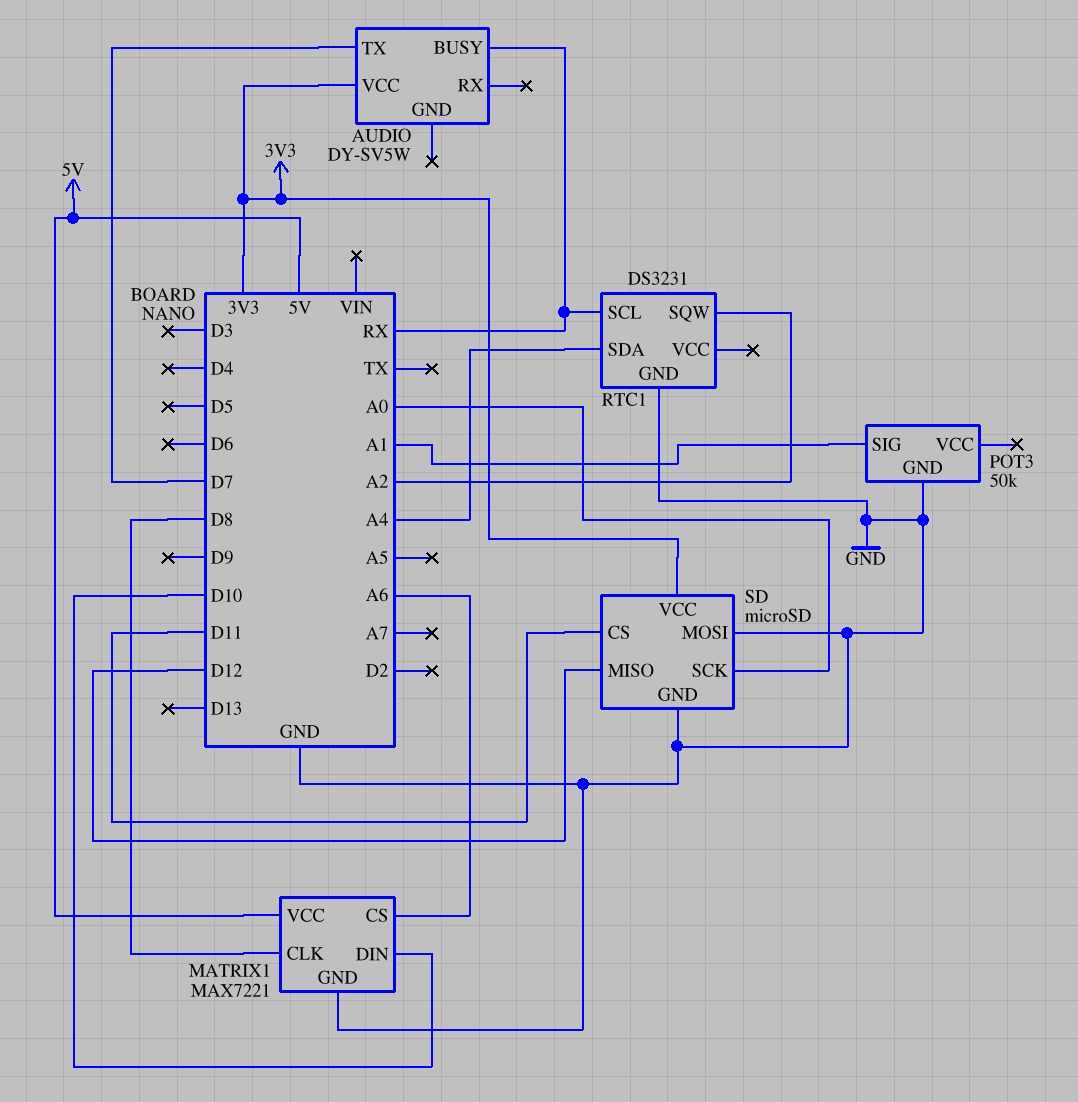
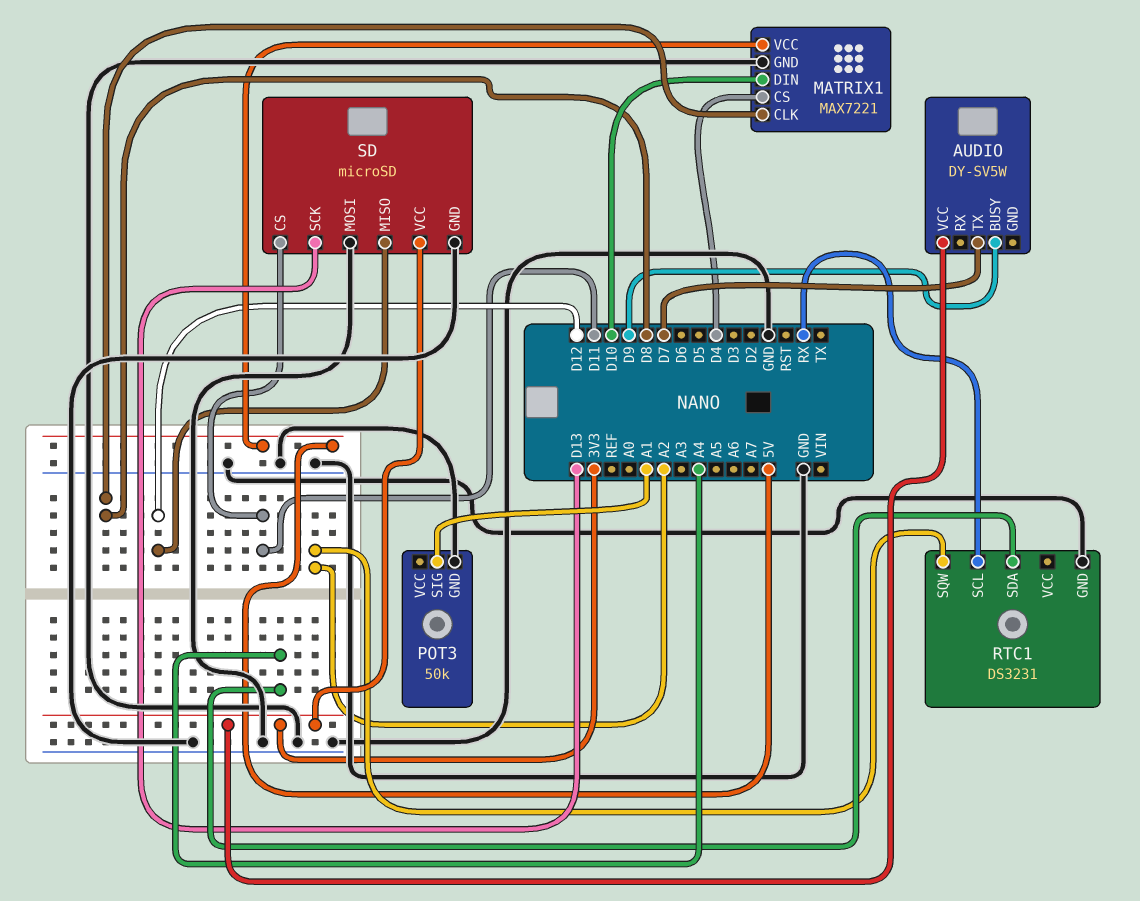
AUDIO pin BUSY: RX -> D9
MATRIX1 pin CS: A6 -> D4
SD pin SCK: A0 -> D13

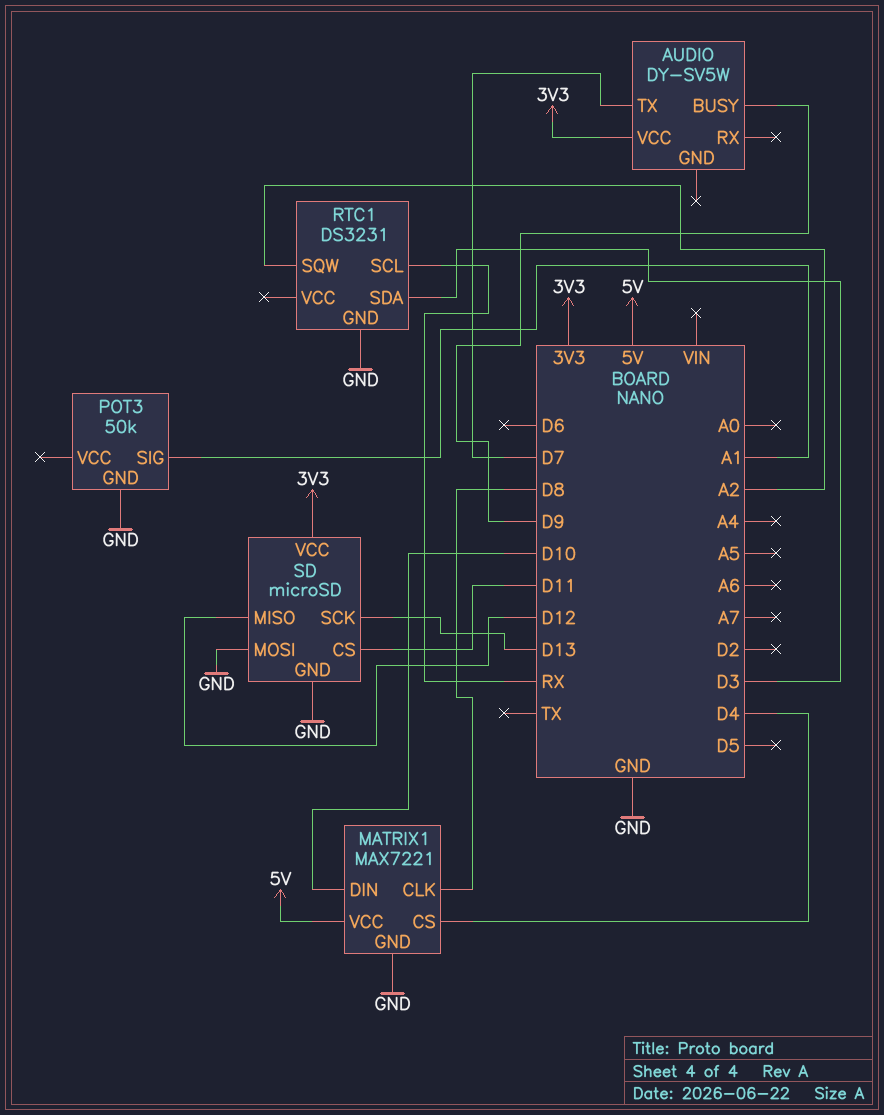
RTC1 pin SDA: A4 -> D3

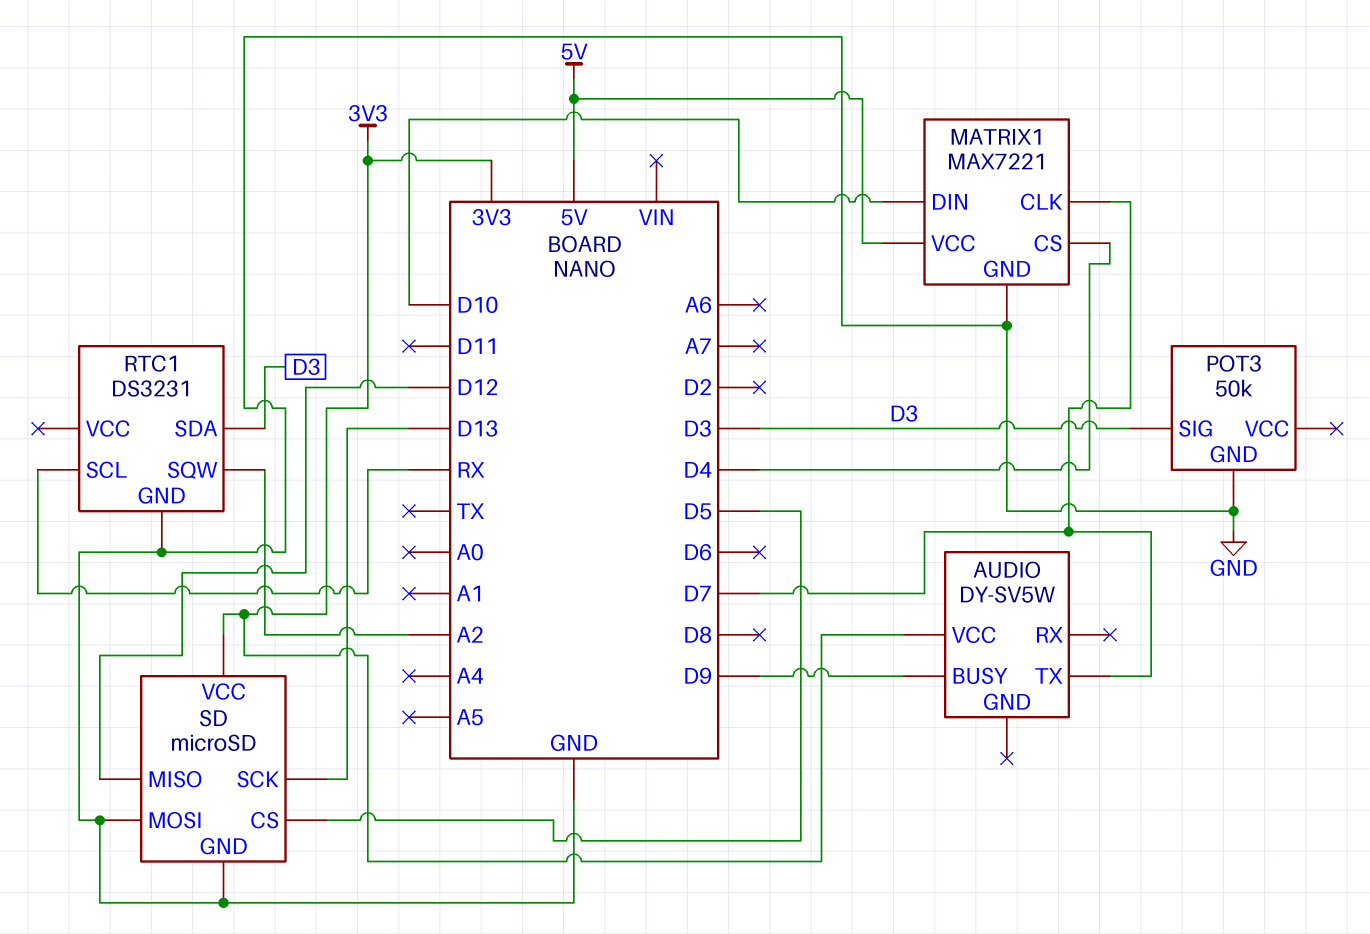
MATRIX1 pin CLK: D8 -> D7
POT3 pin SIG: A1 -> D3
SD pin CS: D11 -> D5

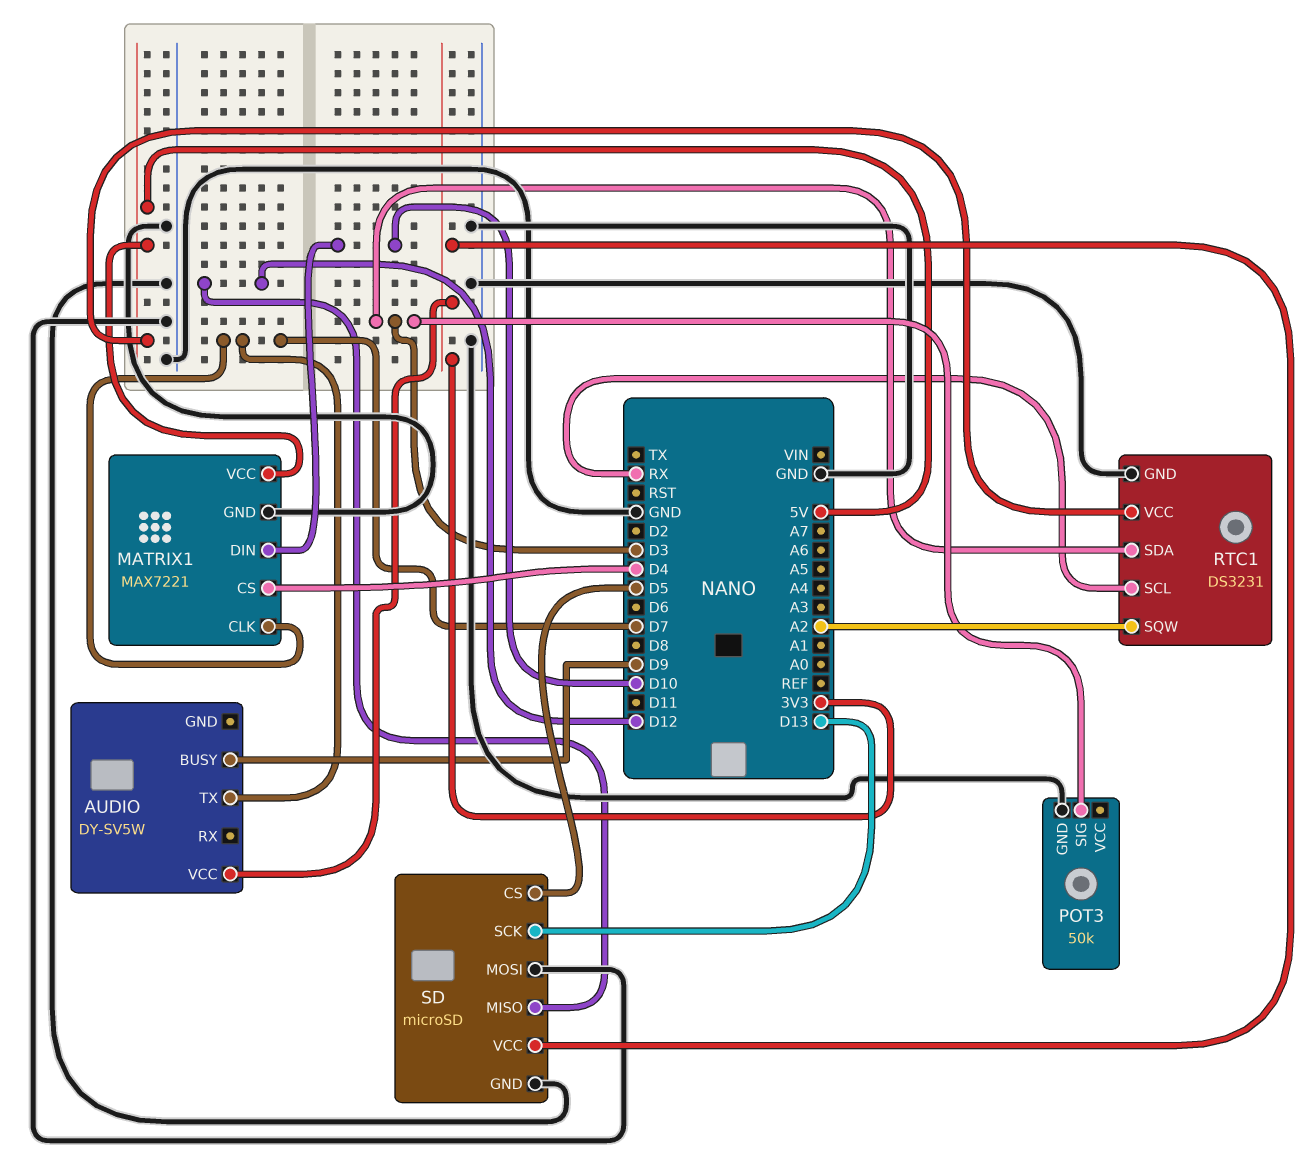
RTC1 pin VCC: none -> 5V

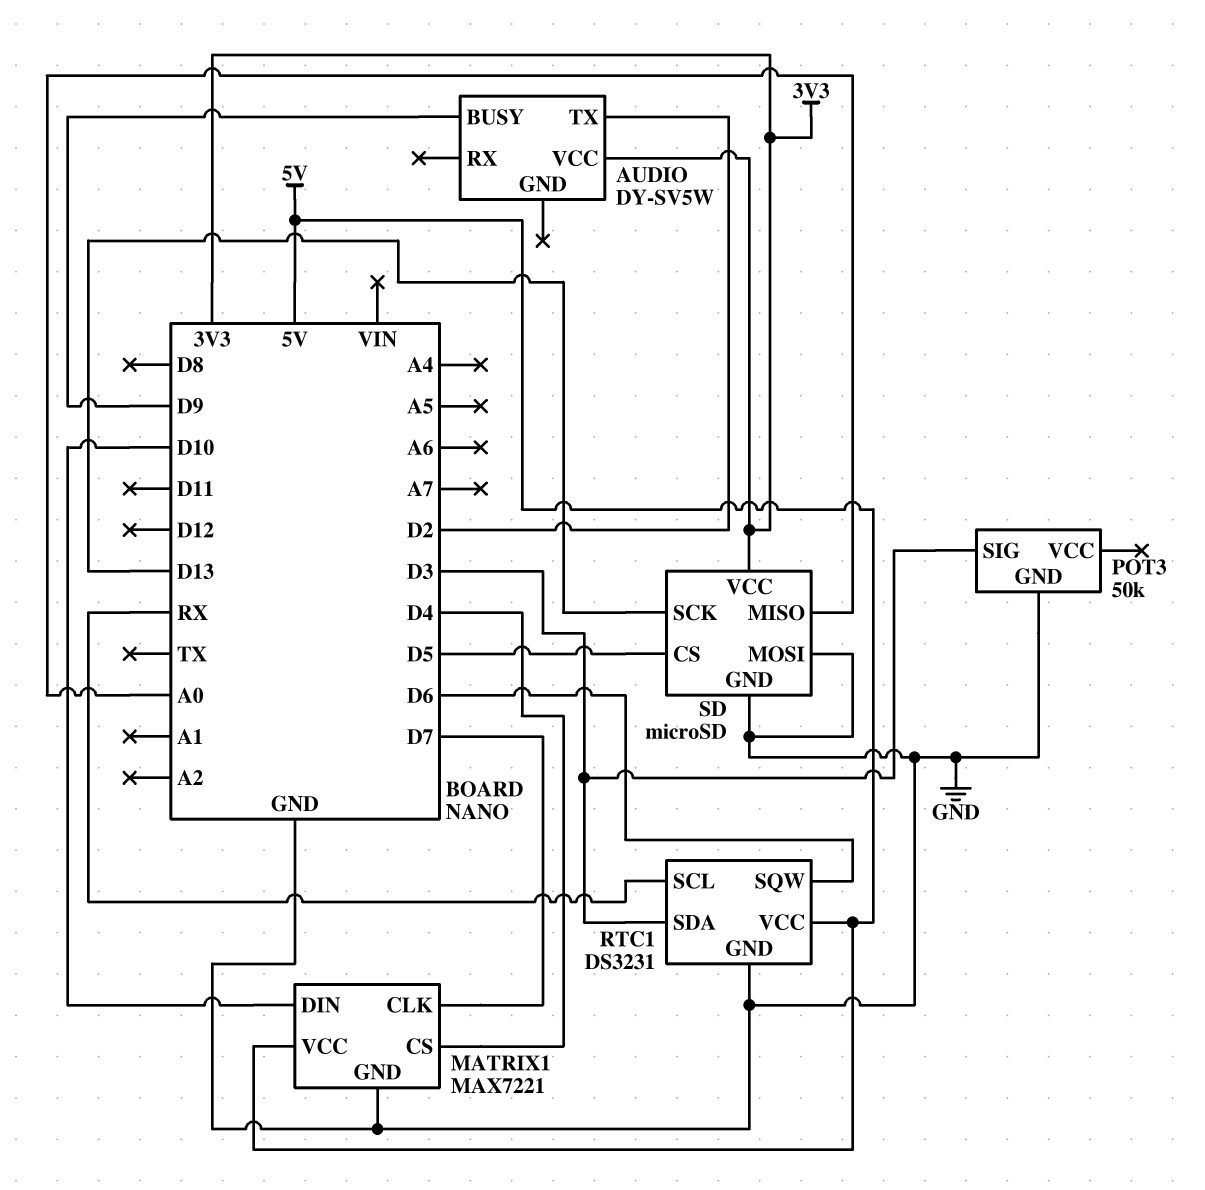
AUDIO pin TX: D7 -> D2
RTC1 pin SQW: A2 -> D6
SD pin MISO: D12 -> A0

